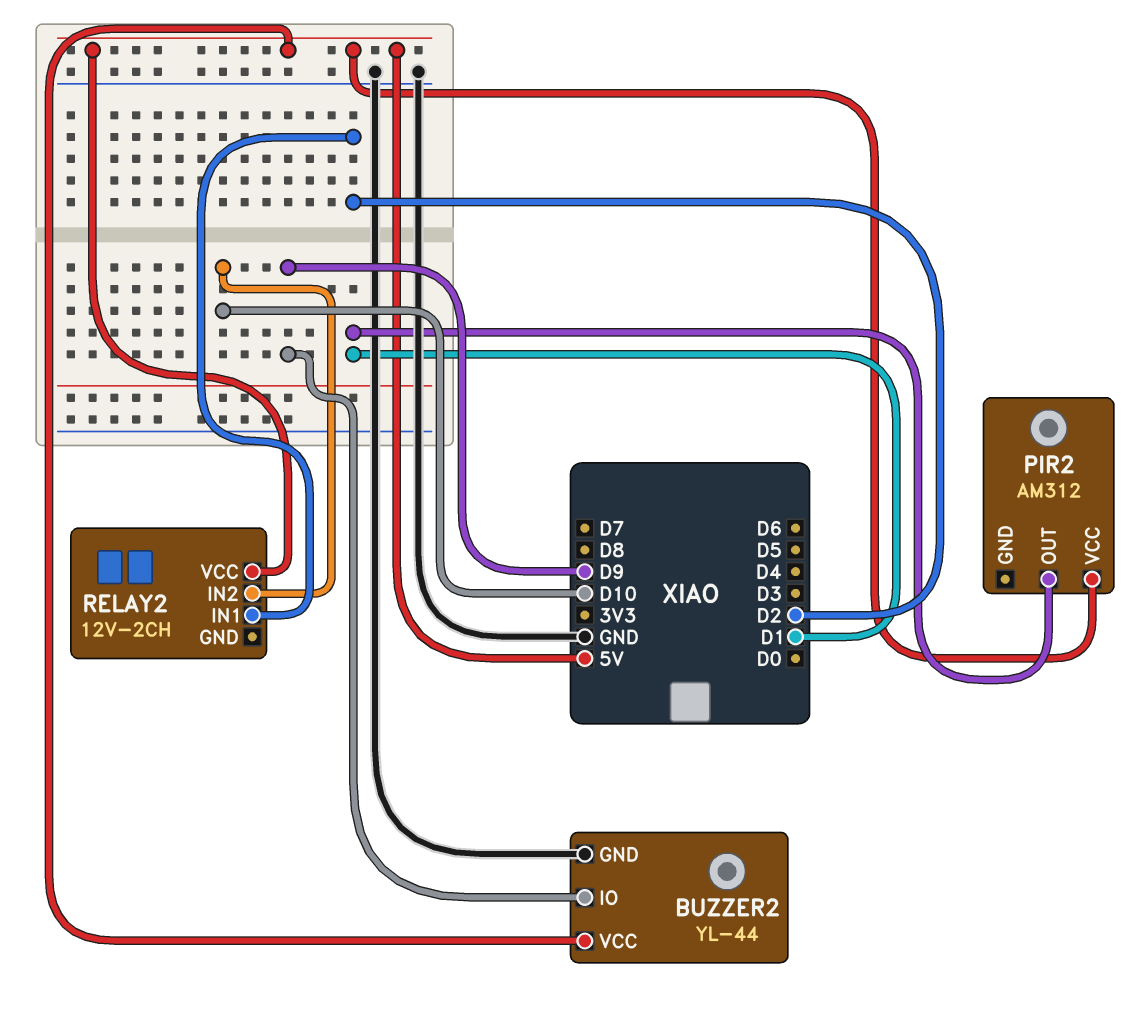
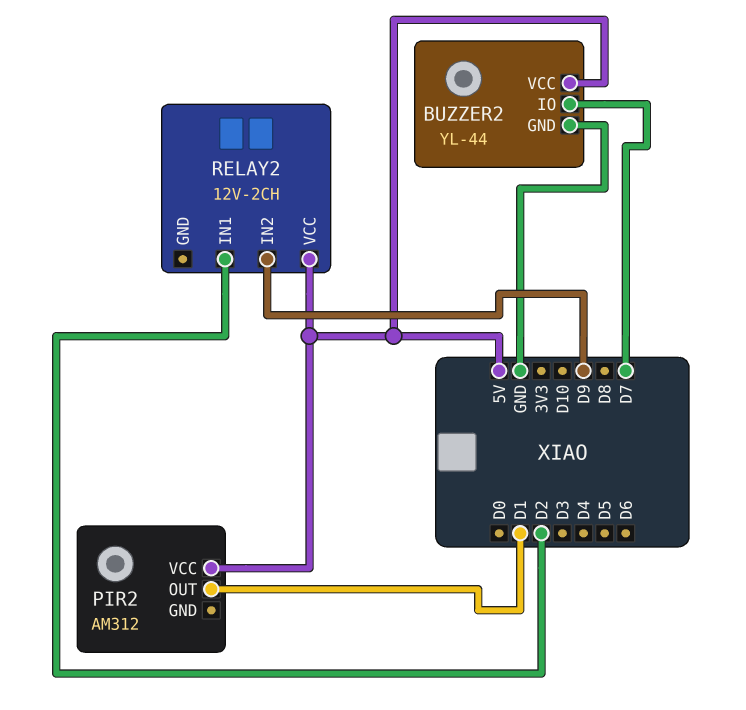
BUZZER2 pin IO: D9 -> D7
RELAY2 pin IN2: D10 -> D9

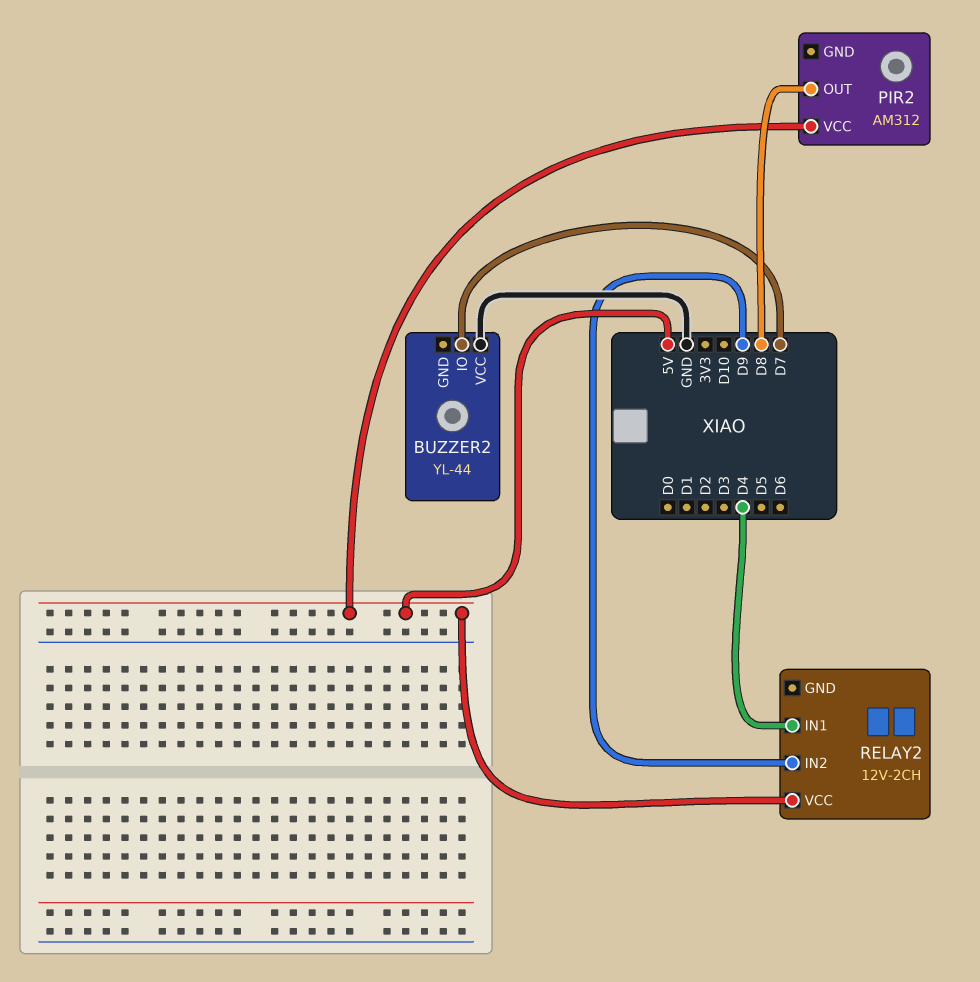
BUZZER2 pin GND: GND -> none
BUZZER2 pin VCC: 5V -> GND
PIR2 pin OUT: D1 -> D8
RELAY2 pin IN1: D2 -> D4

